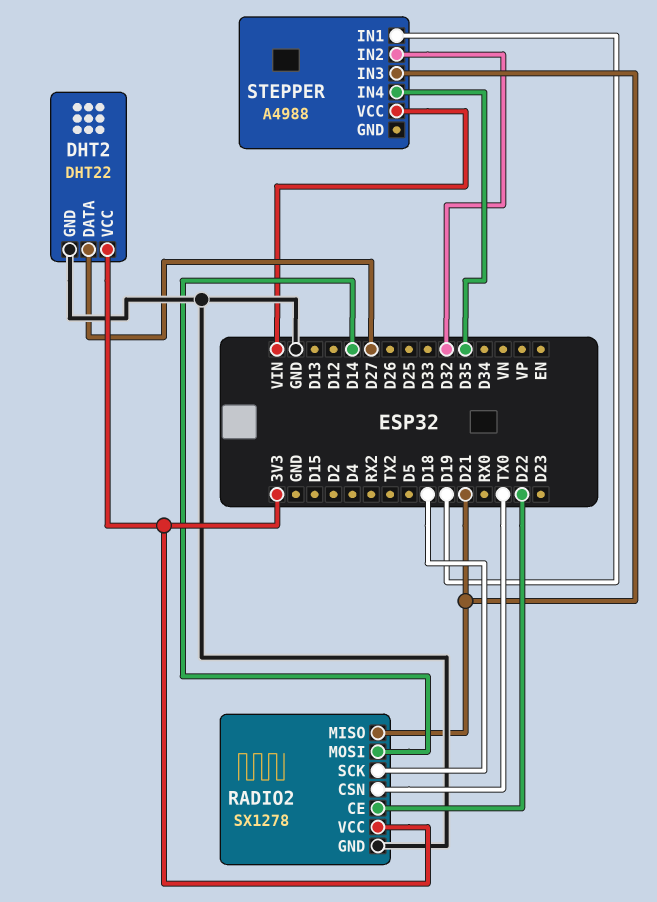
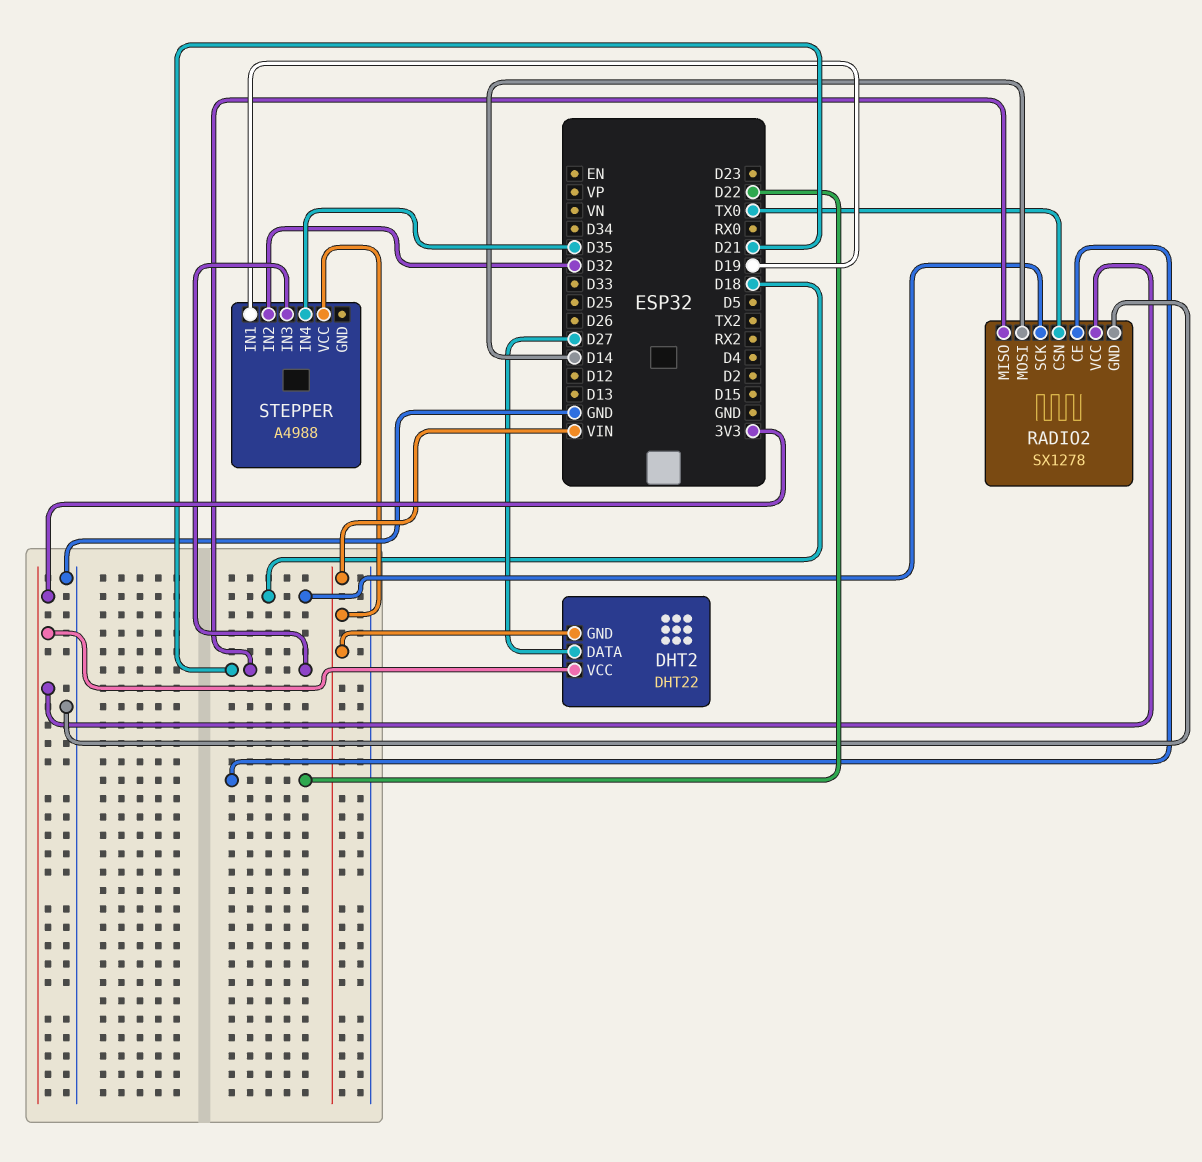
DHT2 pin GND: GND -> VIN

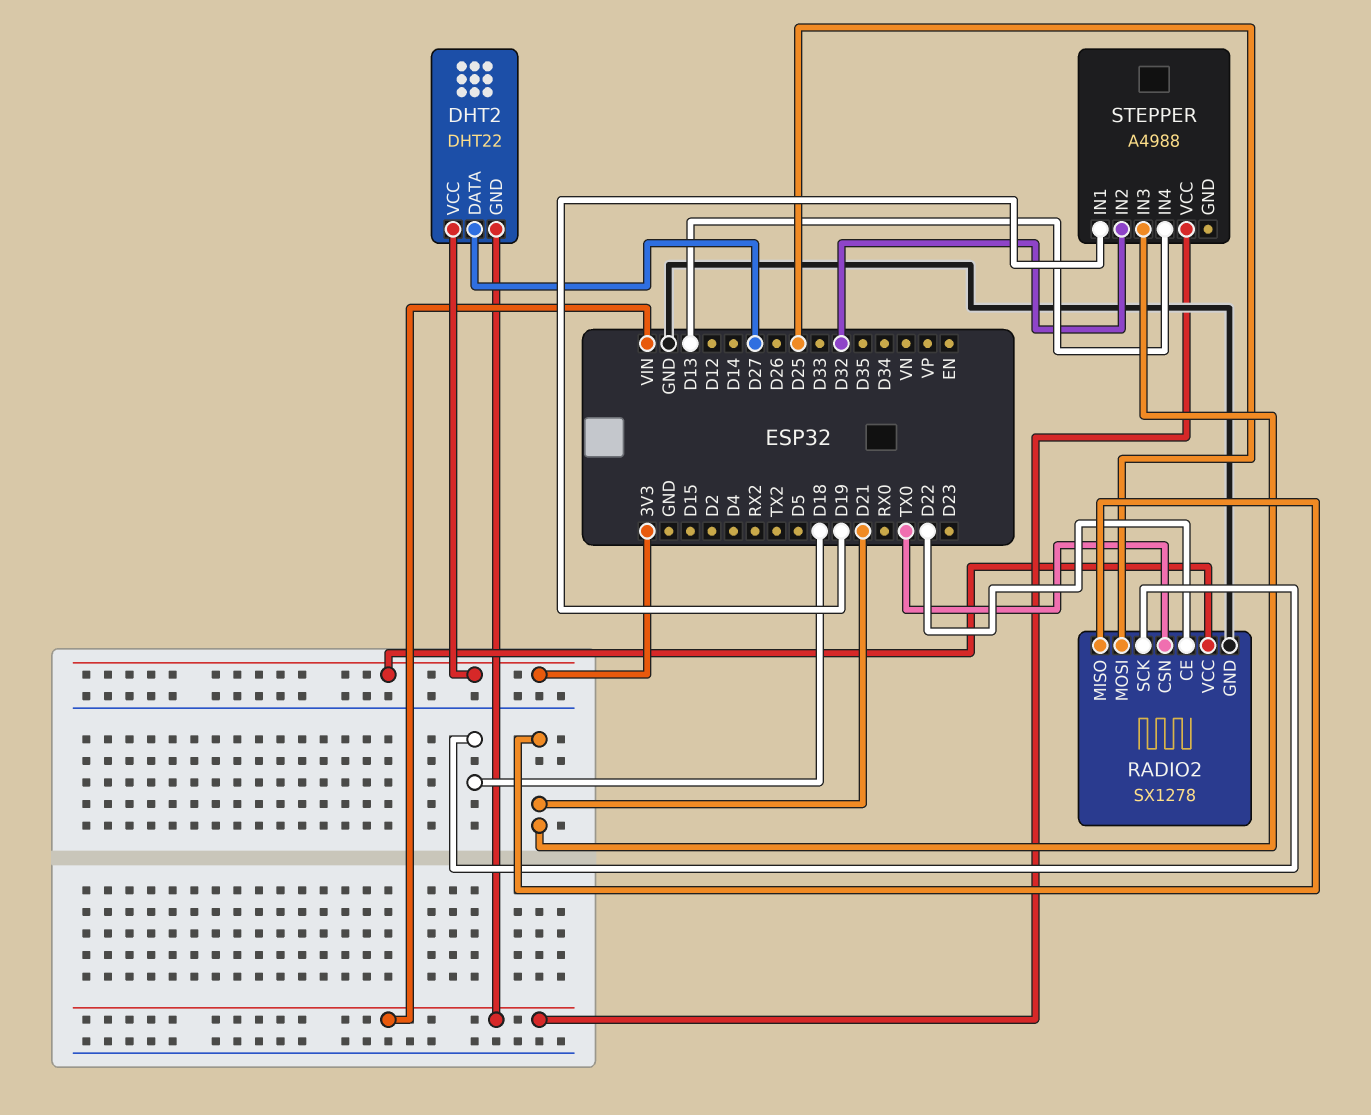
RADIO2 pin MOSI: D14 -> D25
STEPPER pin IN4: D35 -> D13

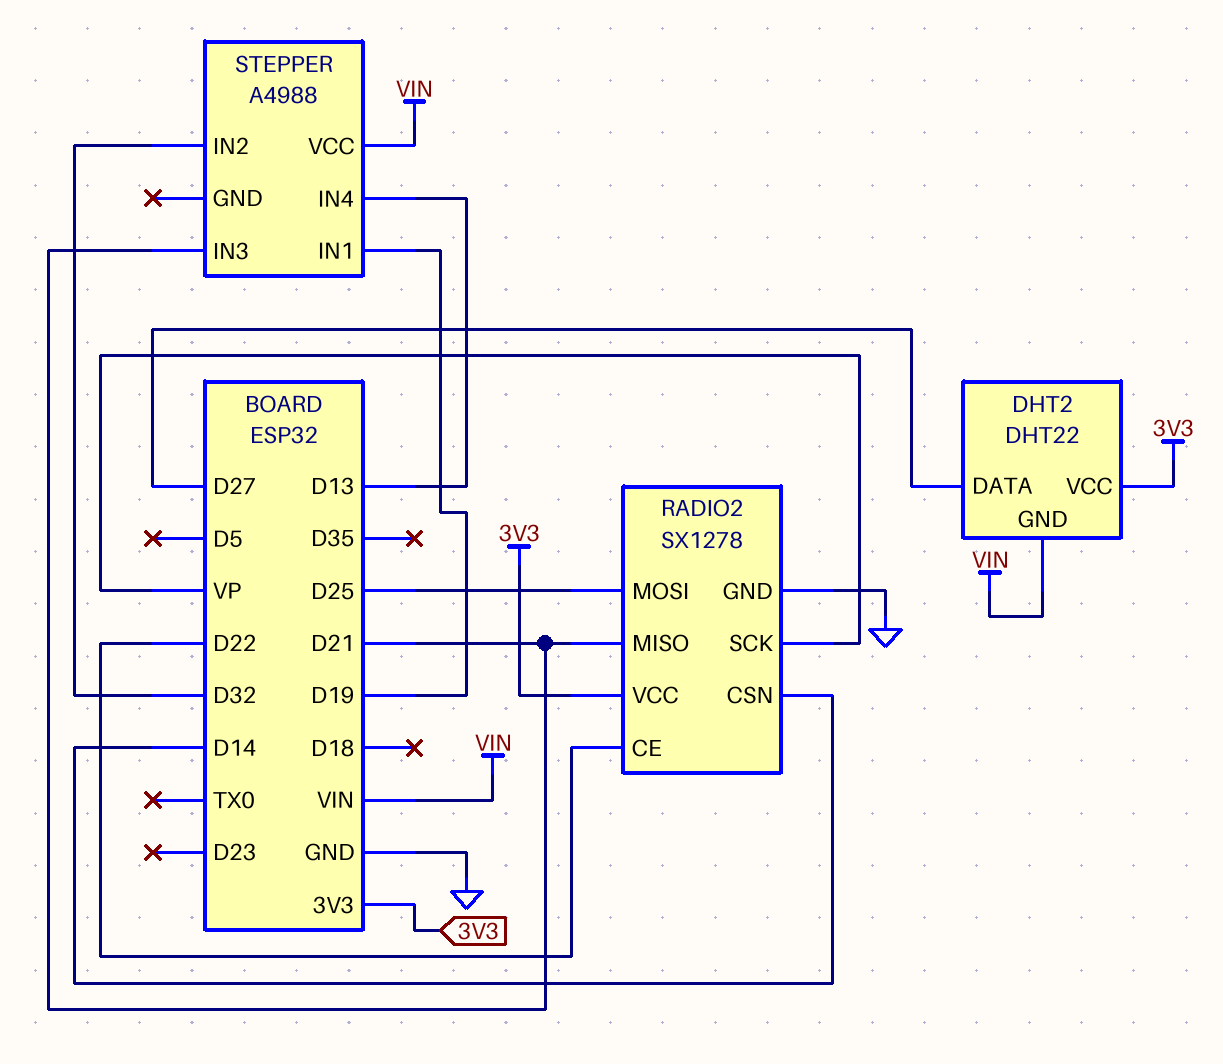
RADIO2 pin CSN: TX0 -> D14
RADIO2 pin SCK: D18 -> VP

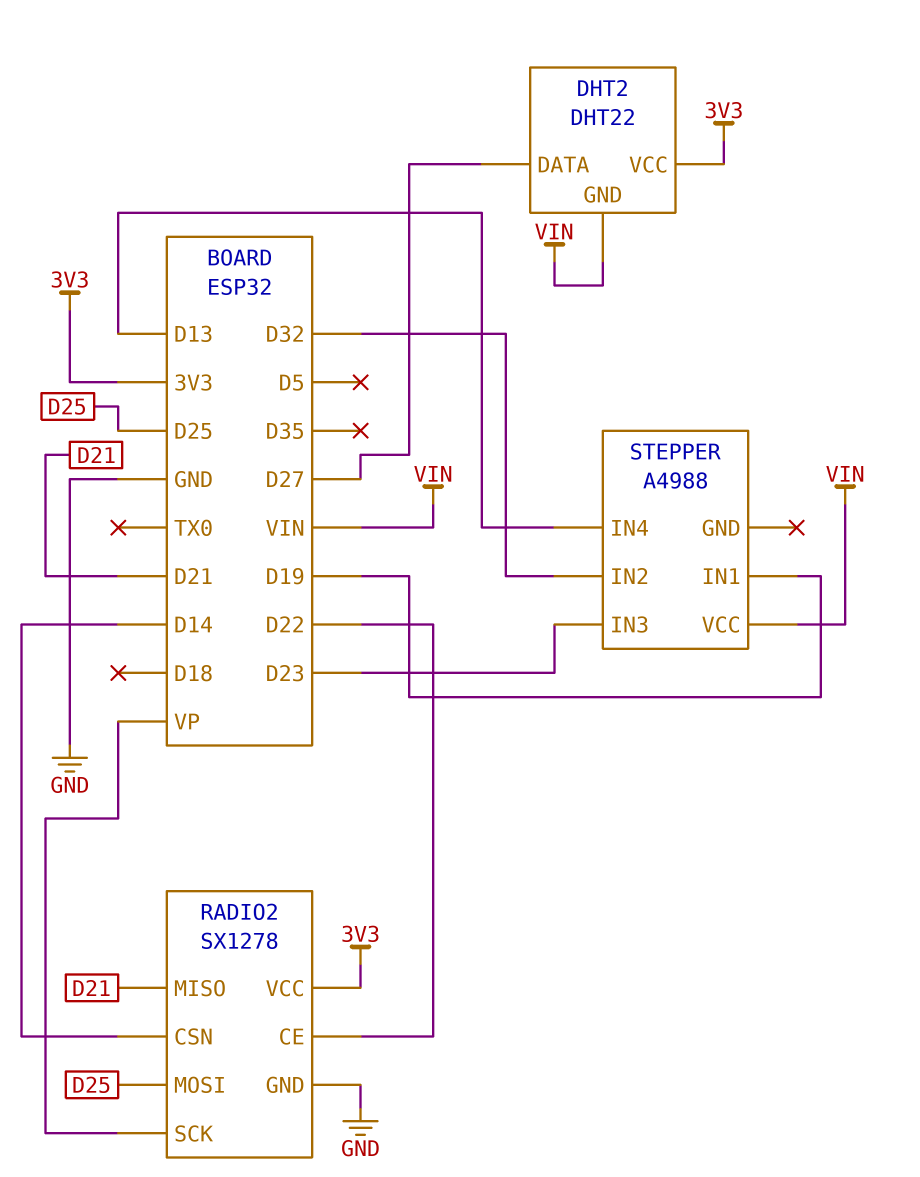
STEPPER pin IN3: D21 -> D23

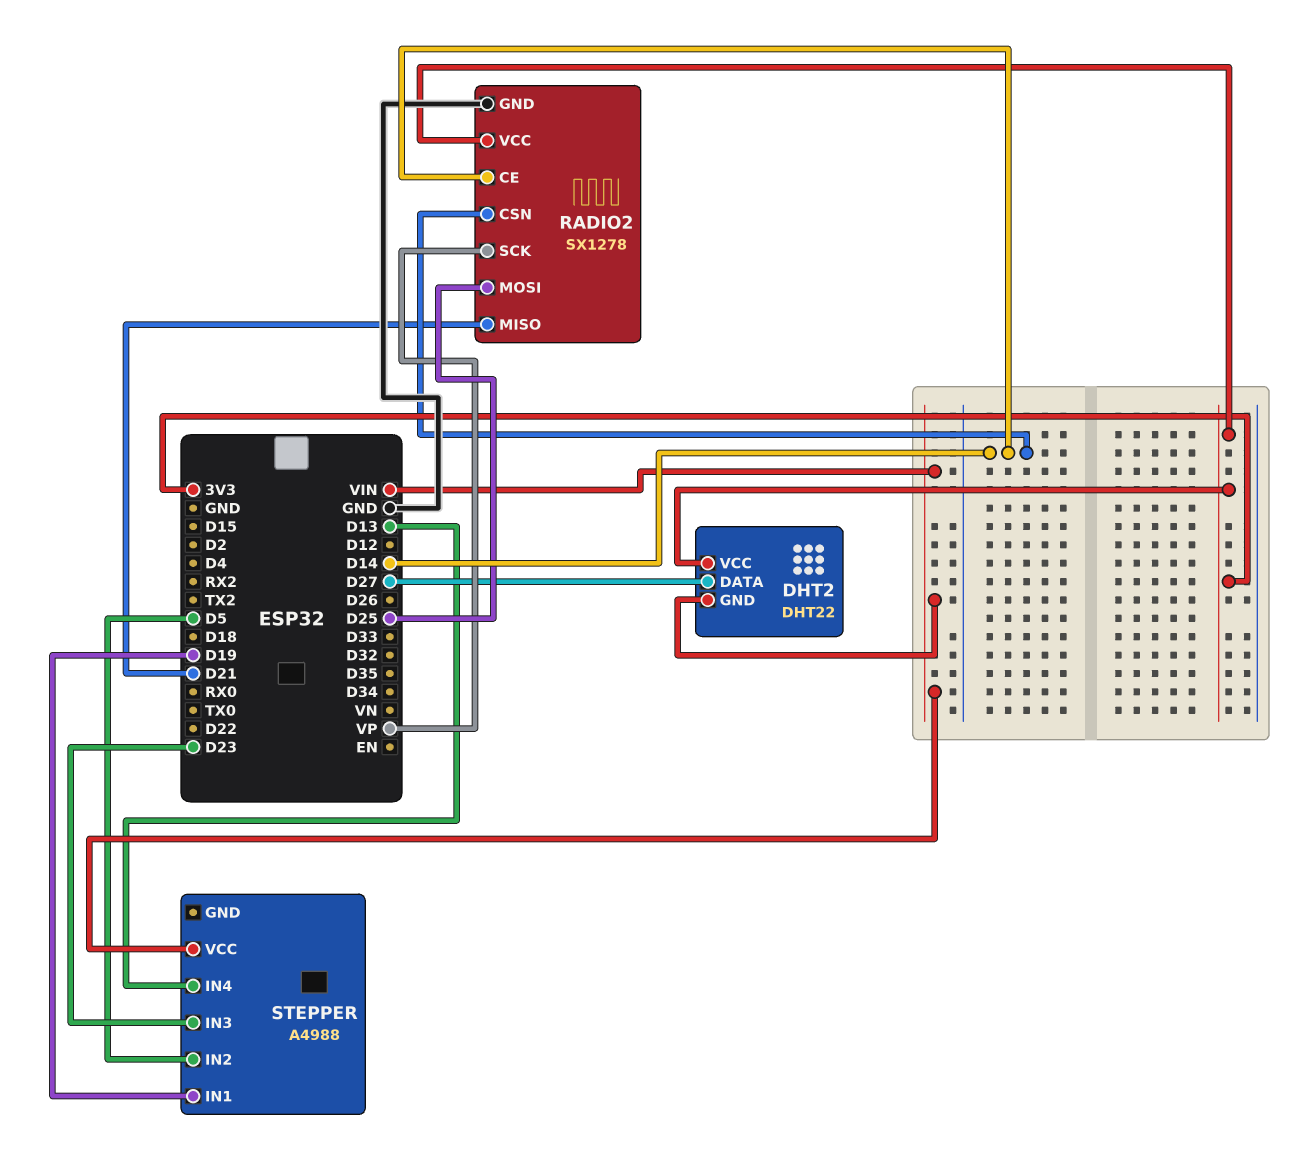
RADIO2 pin CE: D22 -> D14
STEPPER pin IN2: D32 -> D5

